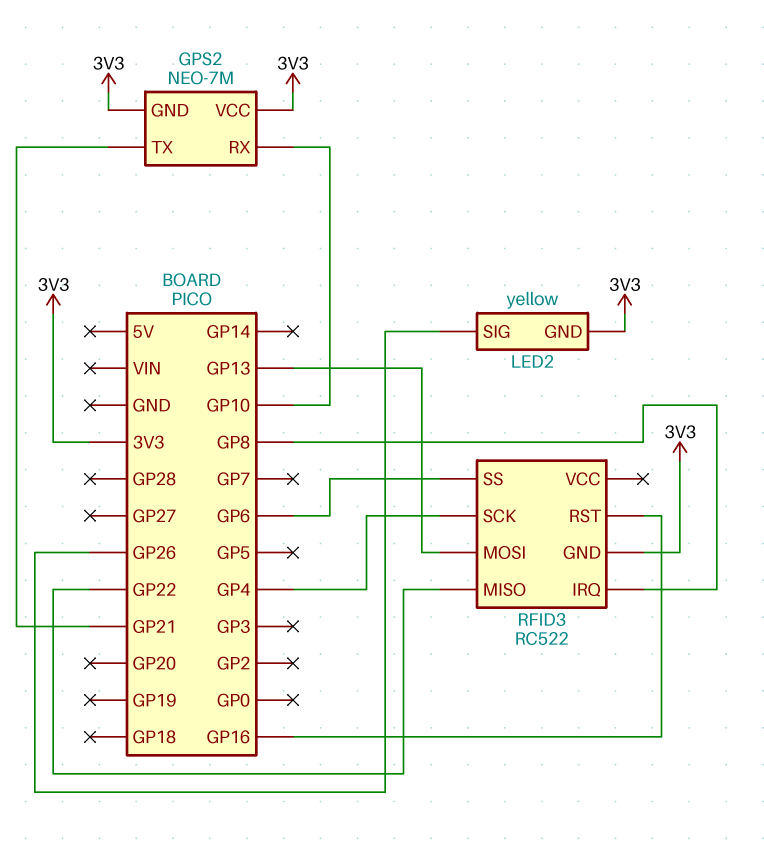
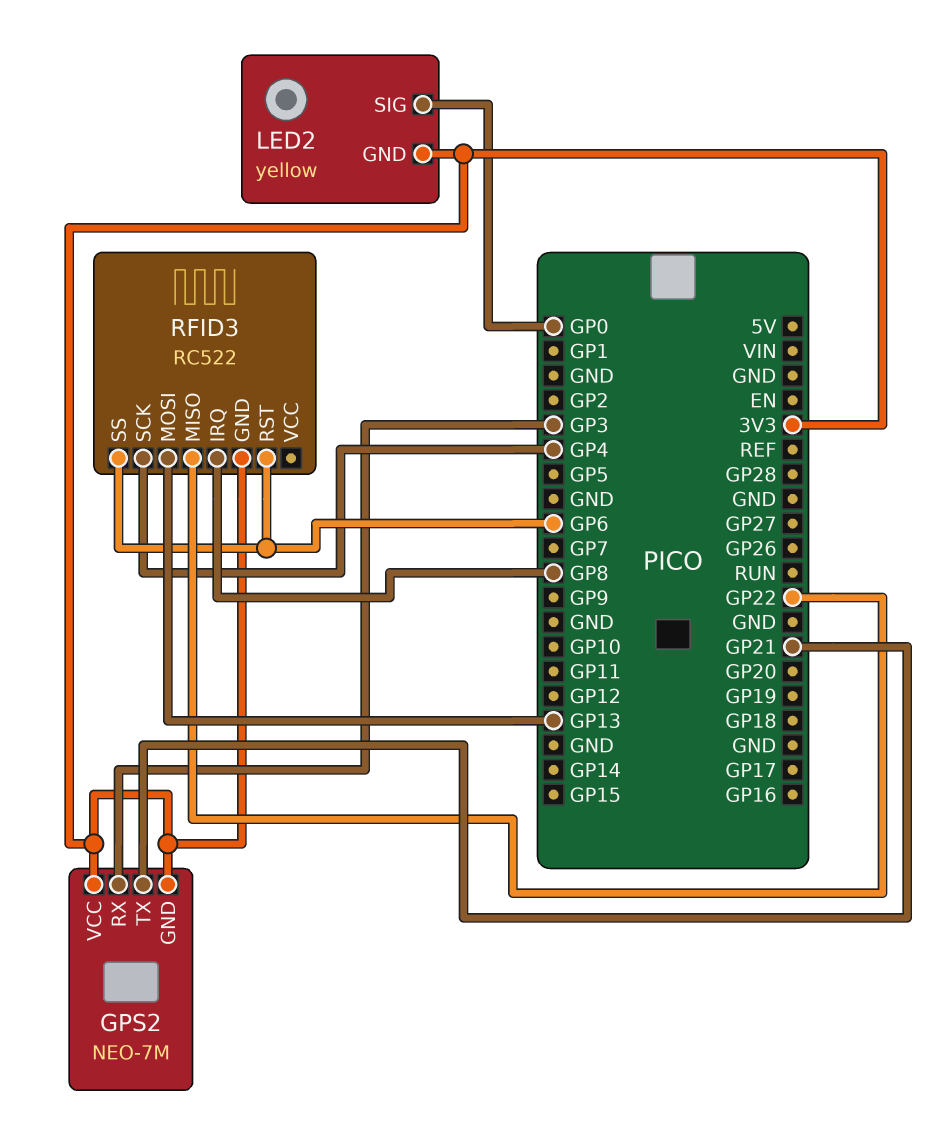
GPS2 pin RX: GP10 -> GP3
LED2 pin SIG: GP26 -> GP0
RFID3 pin RST: GP16 -> GP6

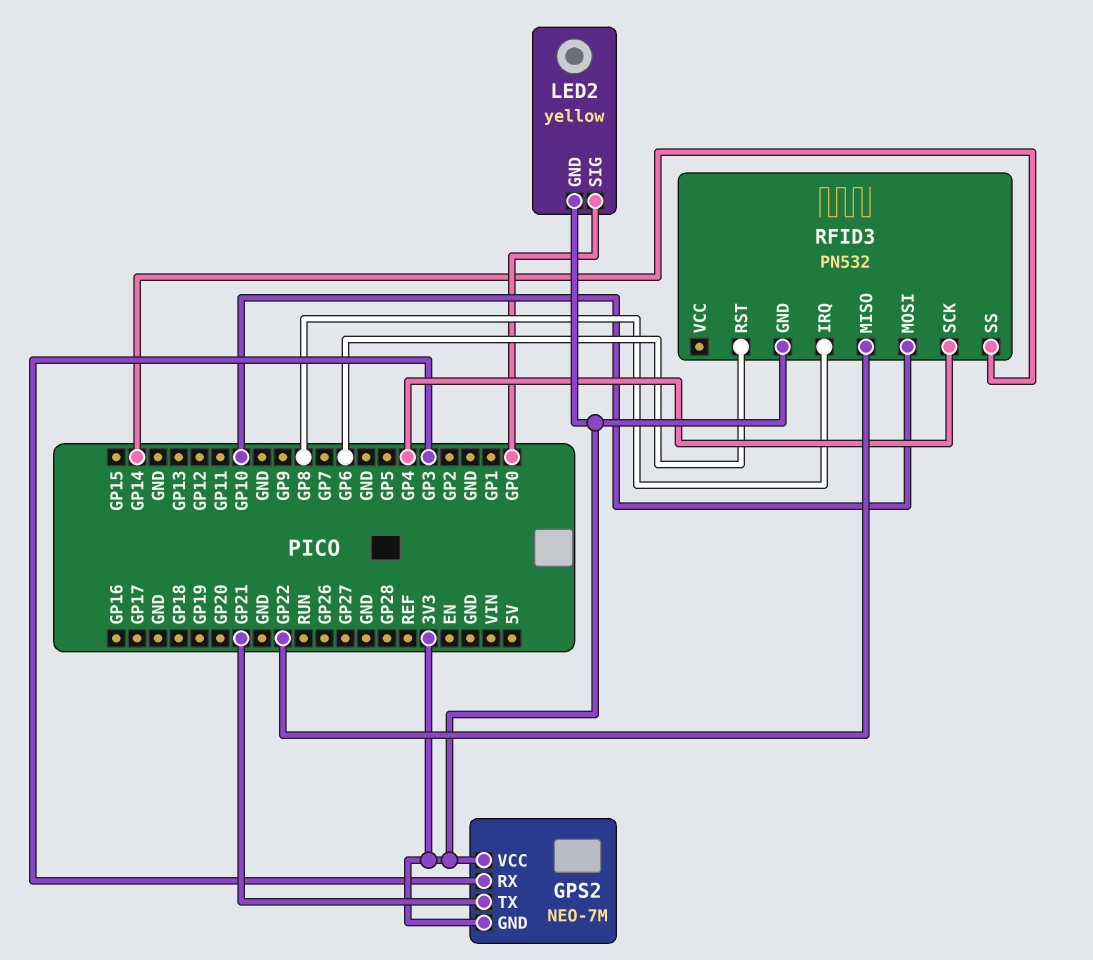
RFID3: RC522 -> PN532
RFID3 pin MOSI: GP13 -> GP10
RFID3 pin SS: GP6 -> GP14

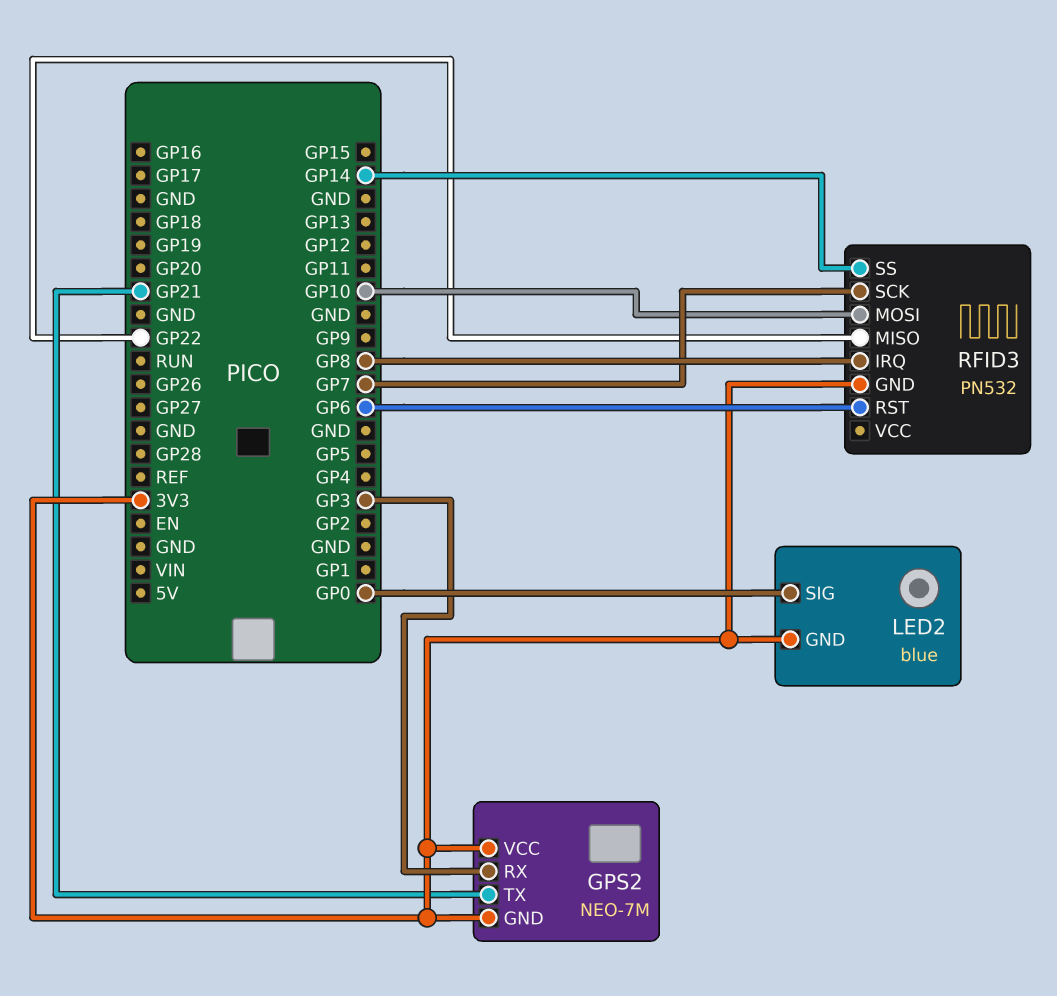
LED2: yellow -> blue
RFID3 pin SCK: GP4 -> GP7

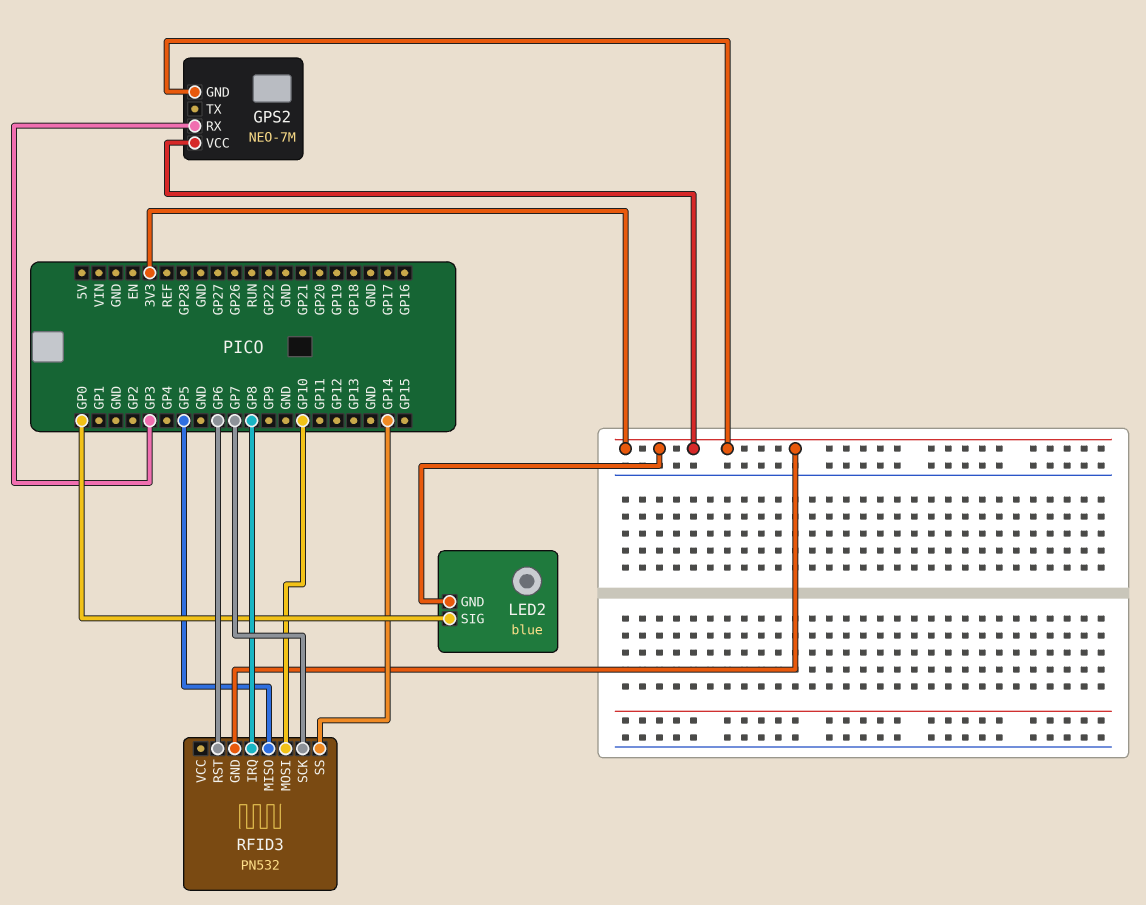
GPS2 pin TX: GP21 -> none
RFID3 pin MISO: GP22 -> GP5

